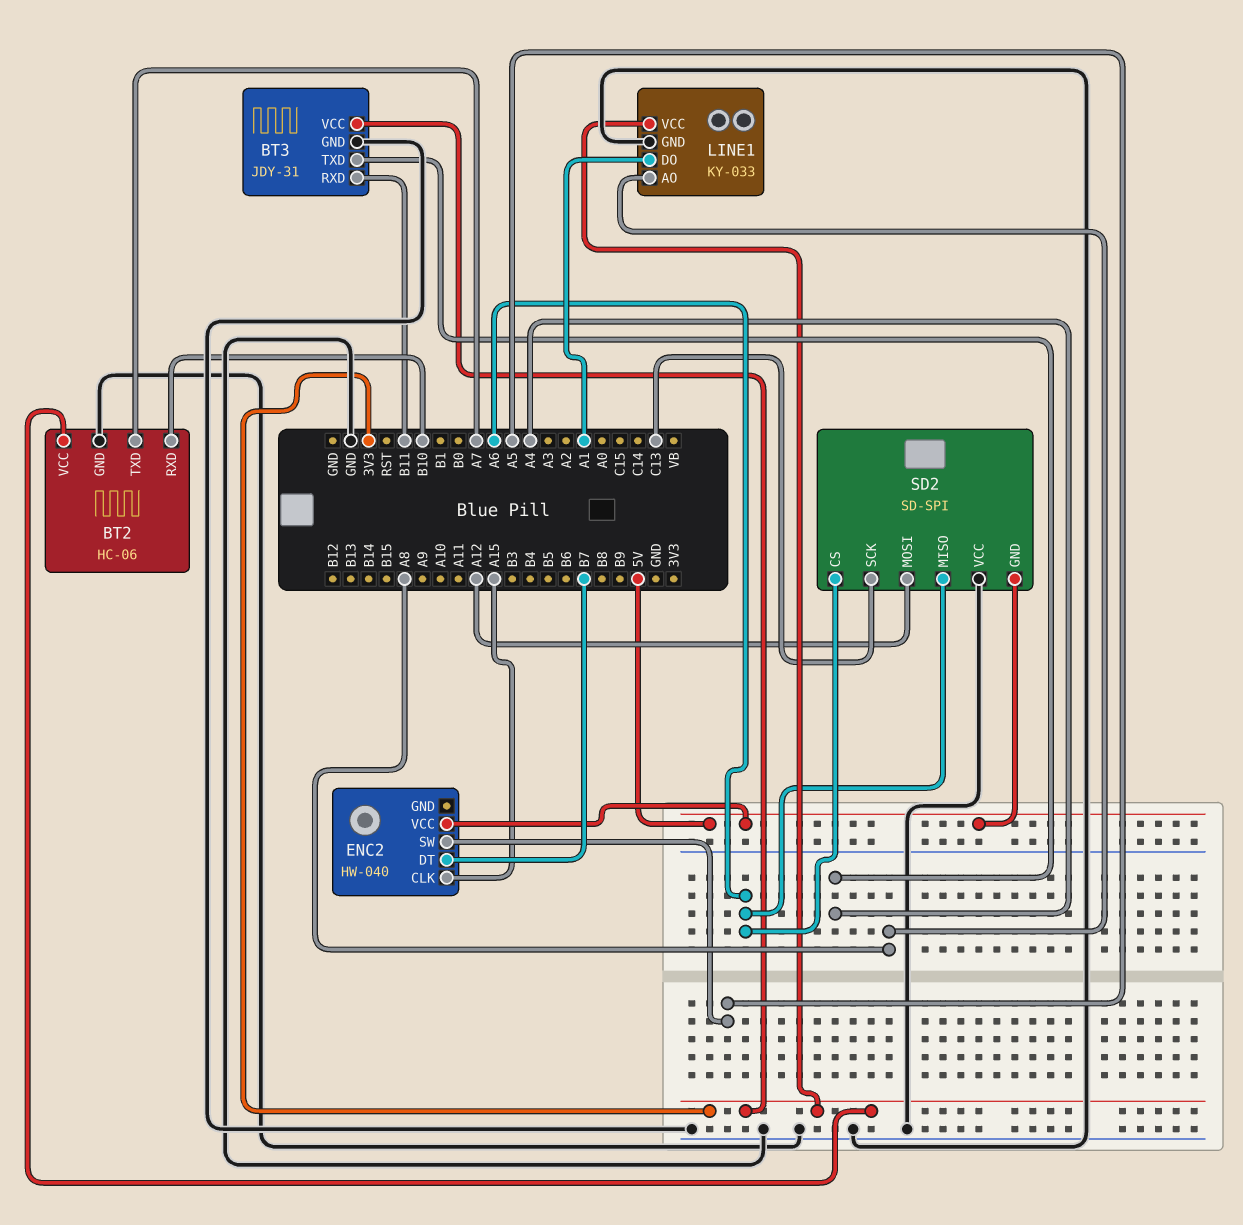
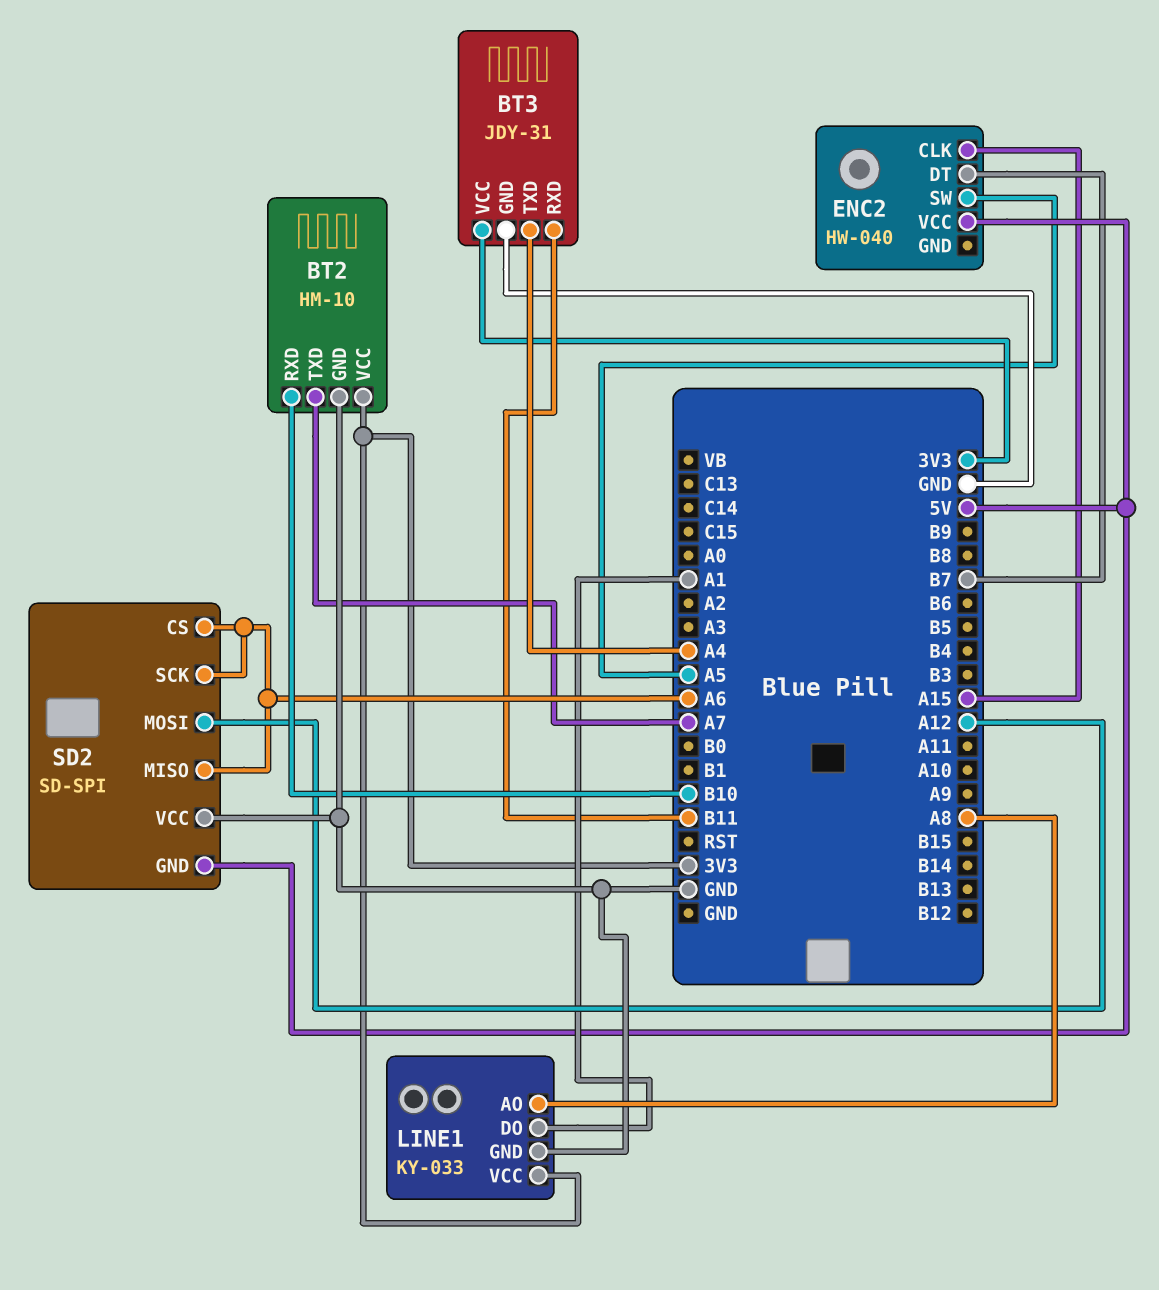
BT2: HC-06 -> HM-10
SD2 pin SCK: C13 -> A6

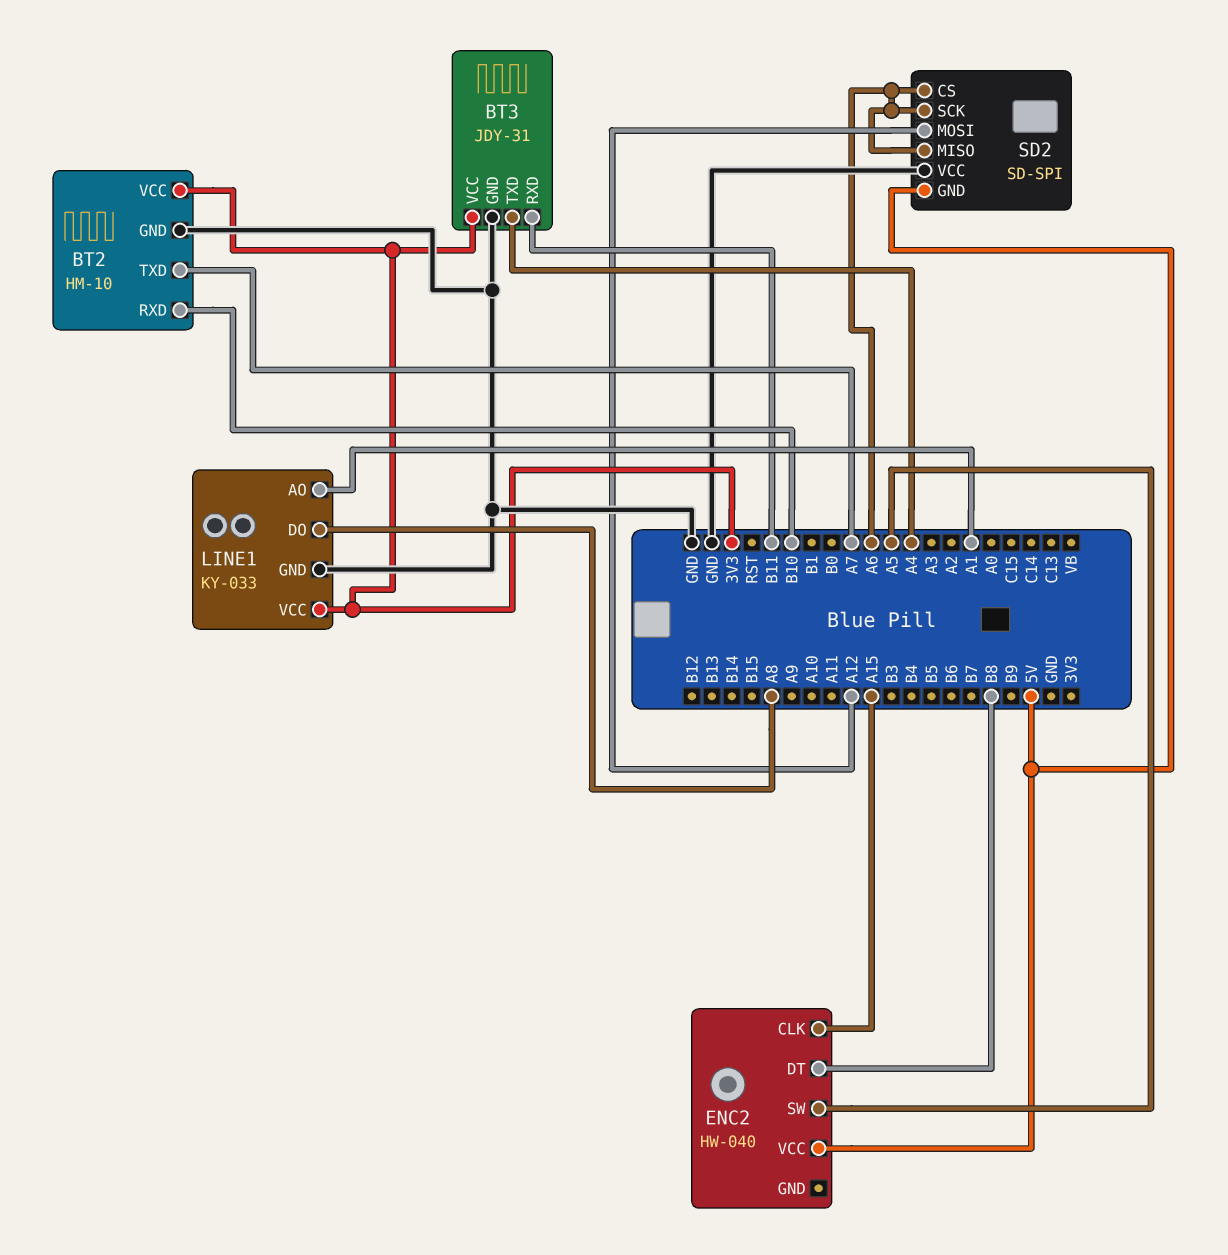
ENC2 pin DT: B7 -> B8
LINE1 pin AO: A8 -> A1
LINE1 pin DO: A1 -> A8

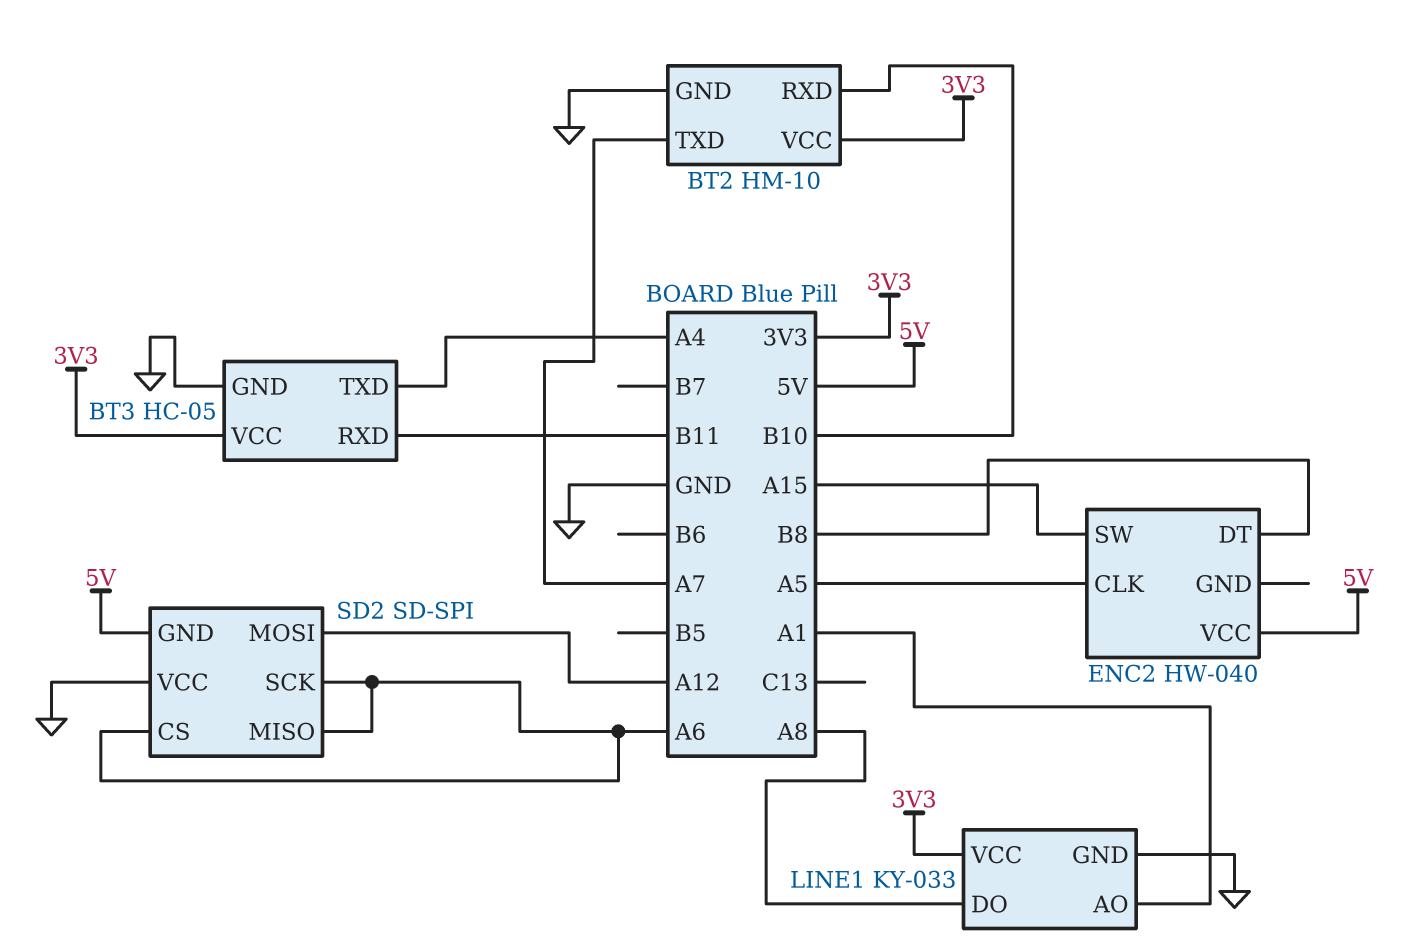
BT3: JDY-31 -> HC-05
ENC2 pin CLK: A15 -> A5
ENC2 pin SW: A5 -> A15

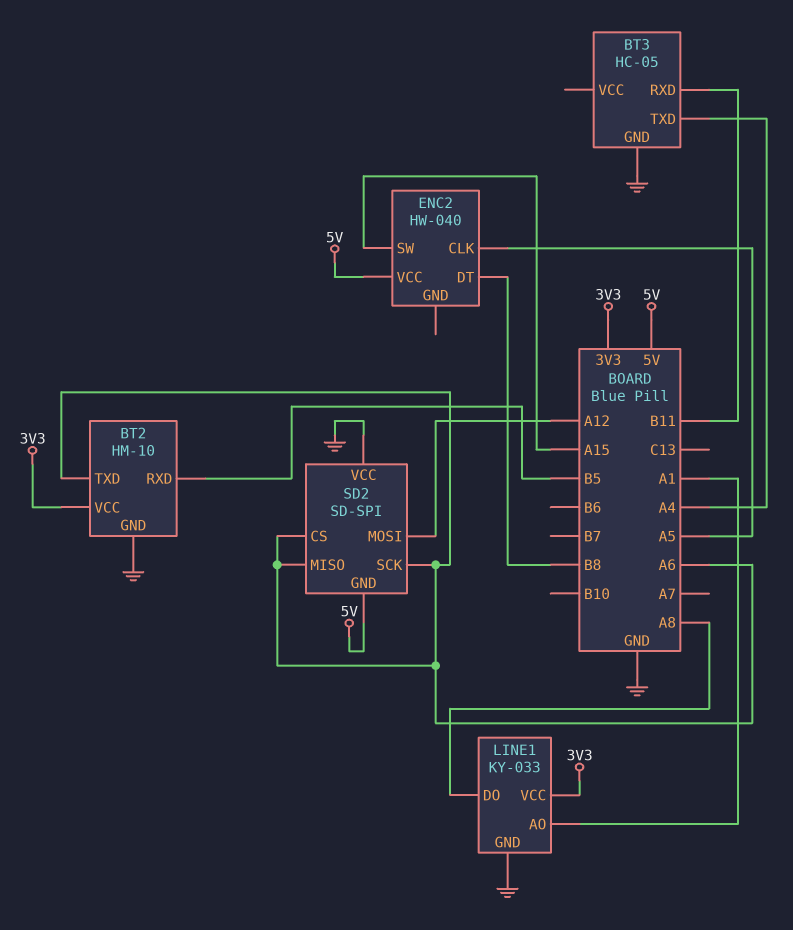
BT2 pin RXD: B10 -> B5
BT2 pin TXD: A7 -> A6
BT3 pin VCC: 3V3 -> none

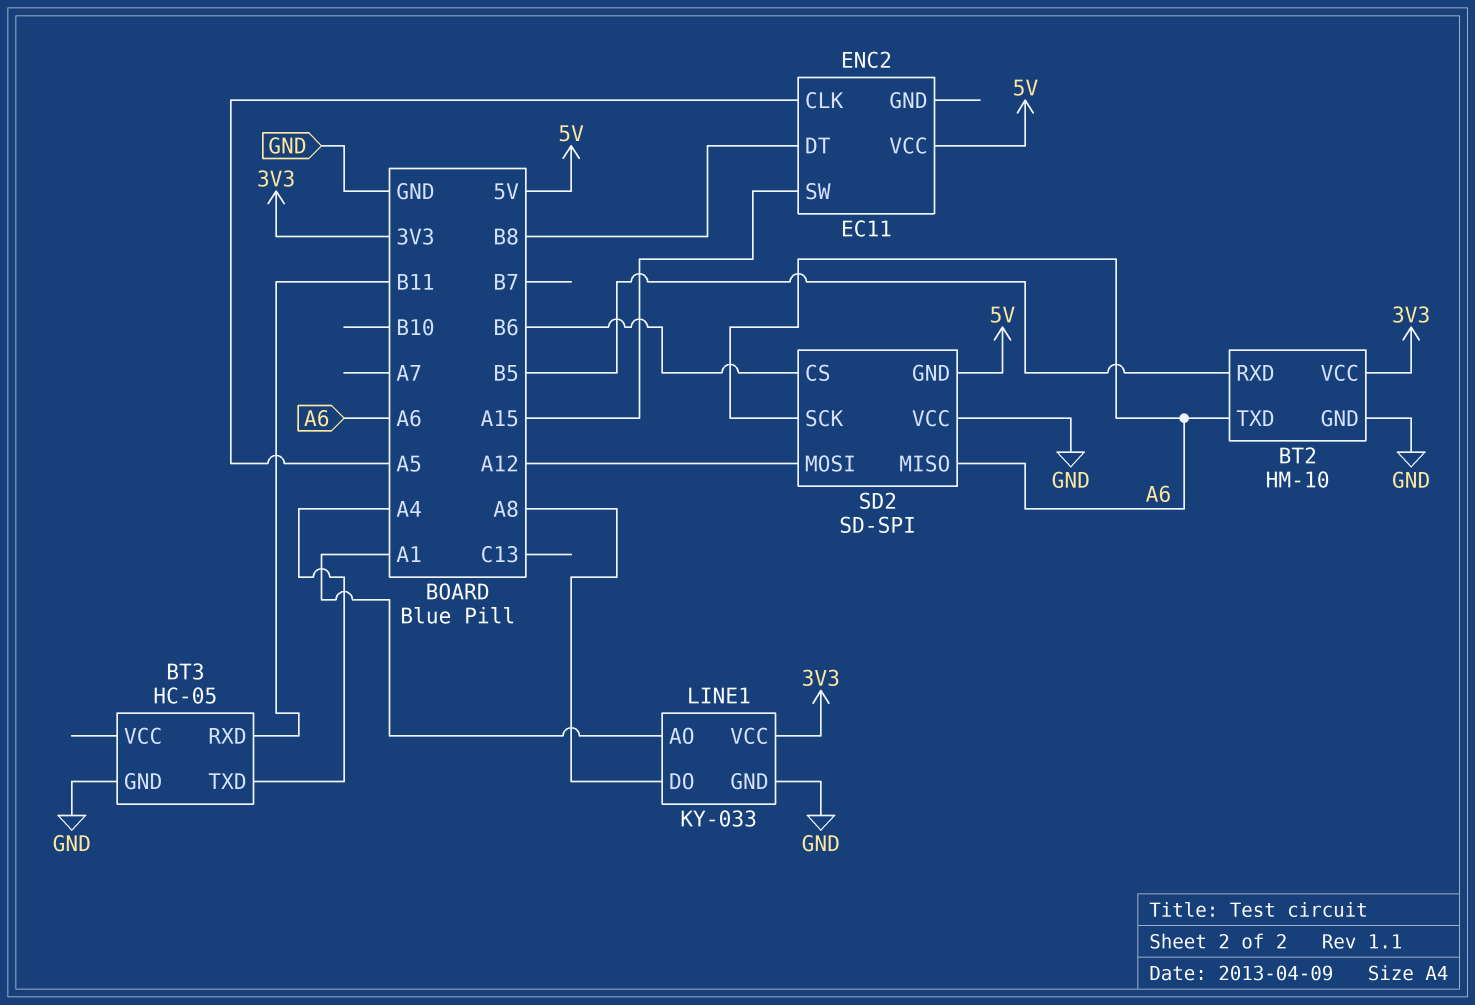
ENC2: HW-040 -> EC11
SD2 pin CS: A6 -> B6

